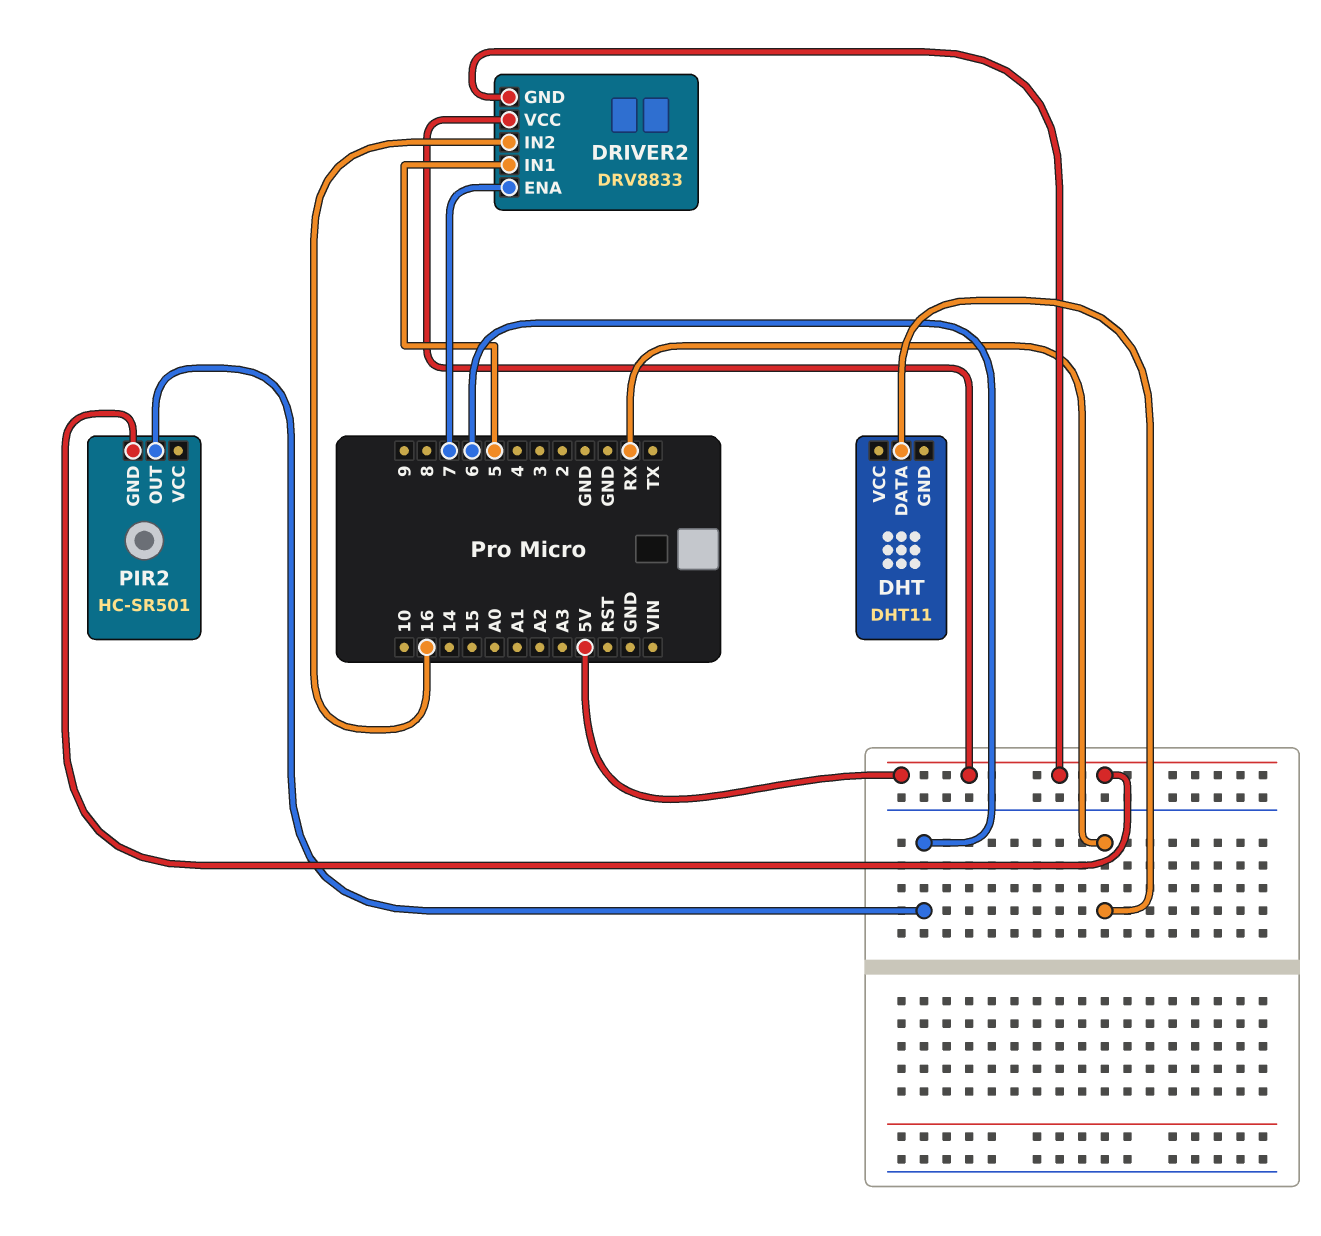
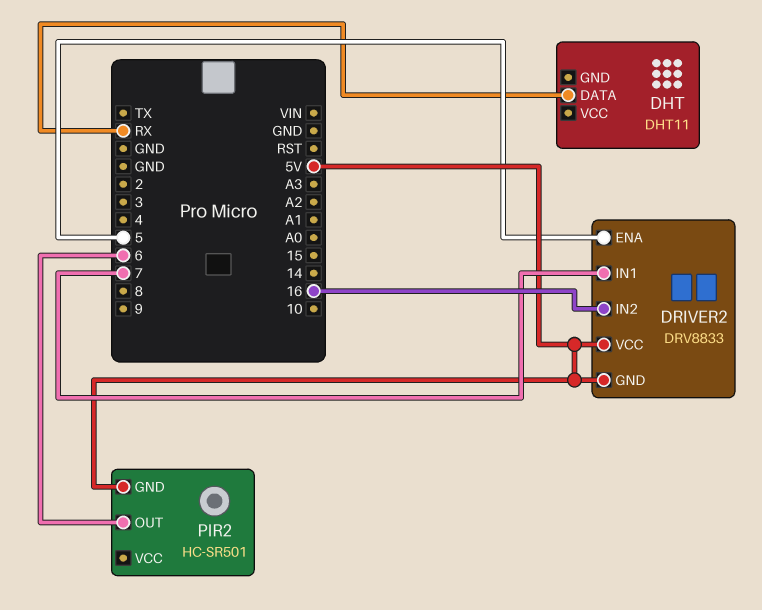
DRIVER2 pin ENA: 7 -> 5
DRIVER2 pin IN1: 5 -> 7

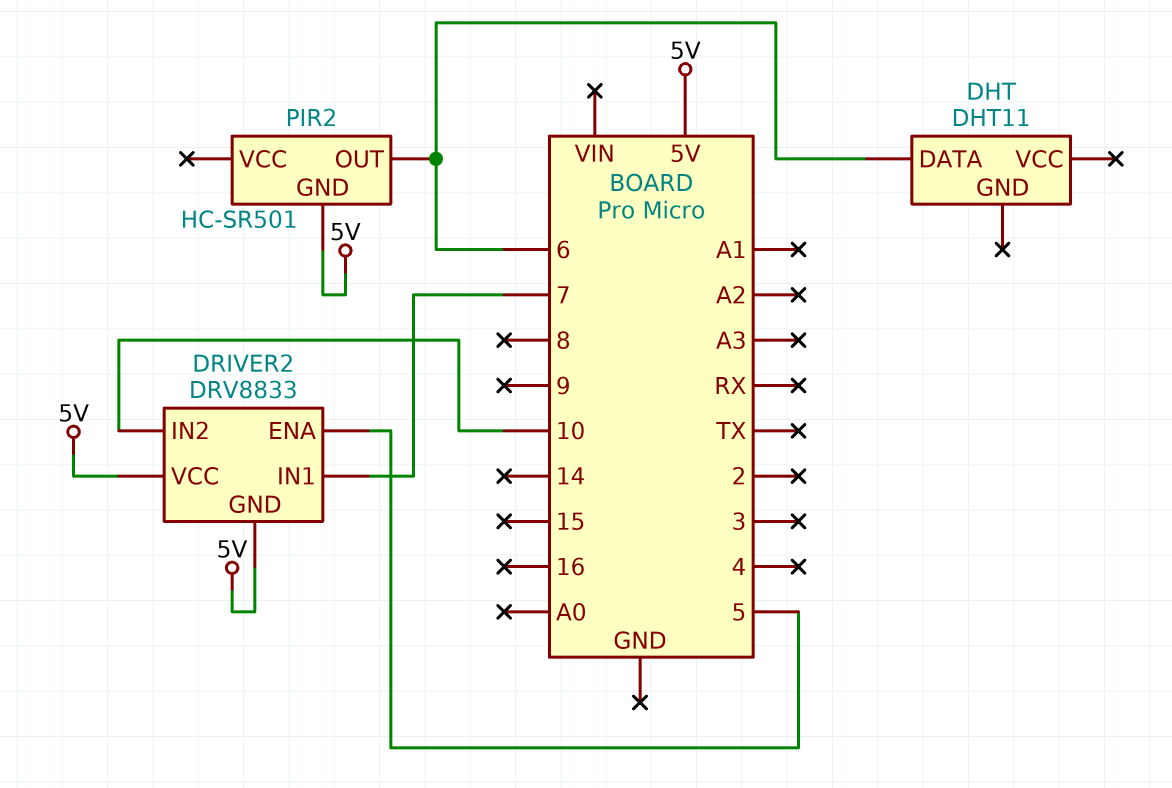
DHT pin DATA: RX -> 6
DRIVER2 pin IN2: 16 -> 10

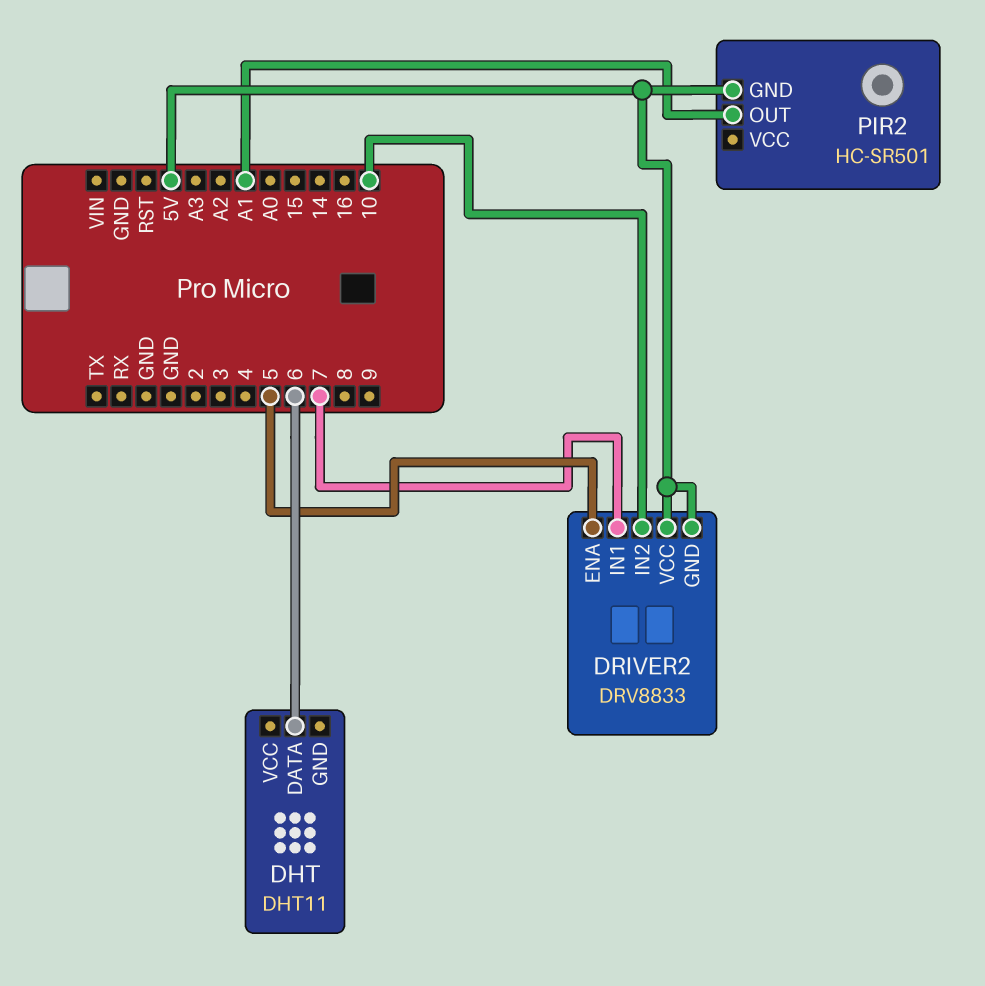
PIR2 pin OUT: 6 -> A1

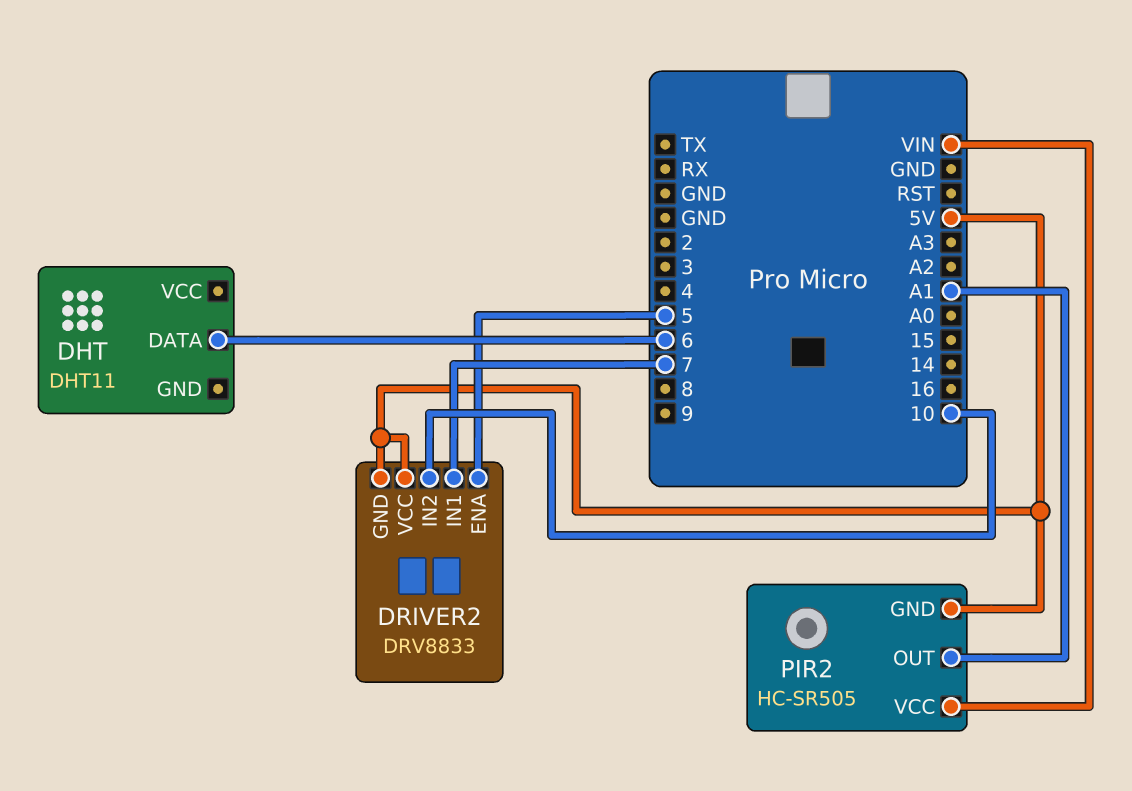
PIR2: HC-SR501 -> HC-SR505
PIR2 pin VCC: none -> VIN

